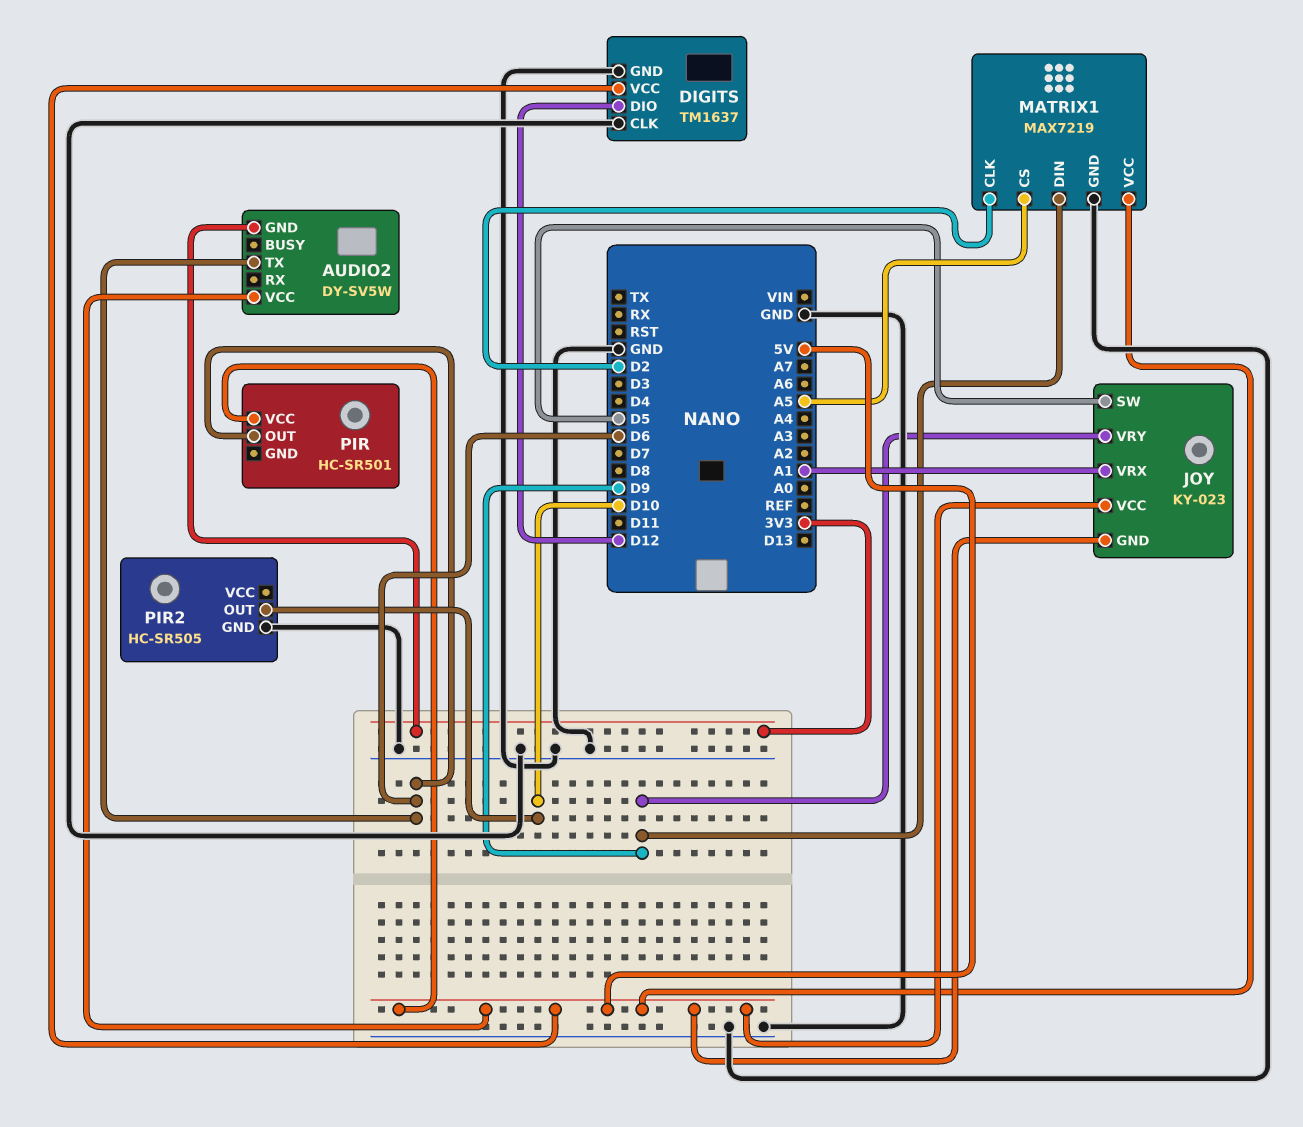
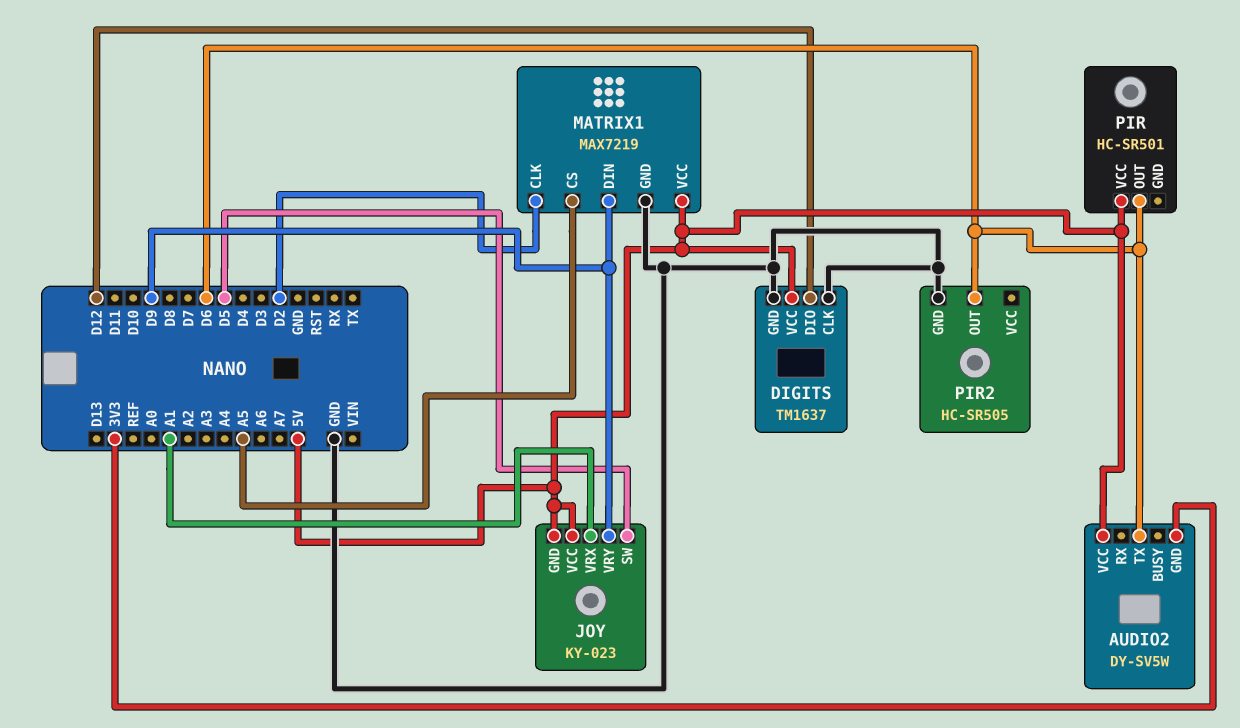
PIR2 pin OUT: D10 -> D6

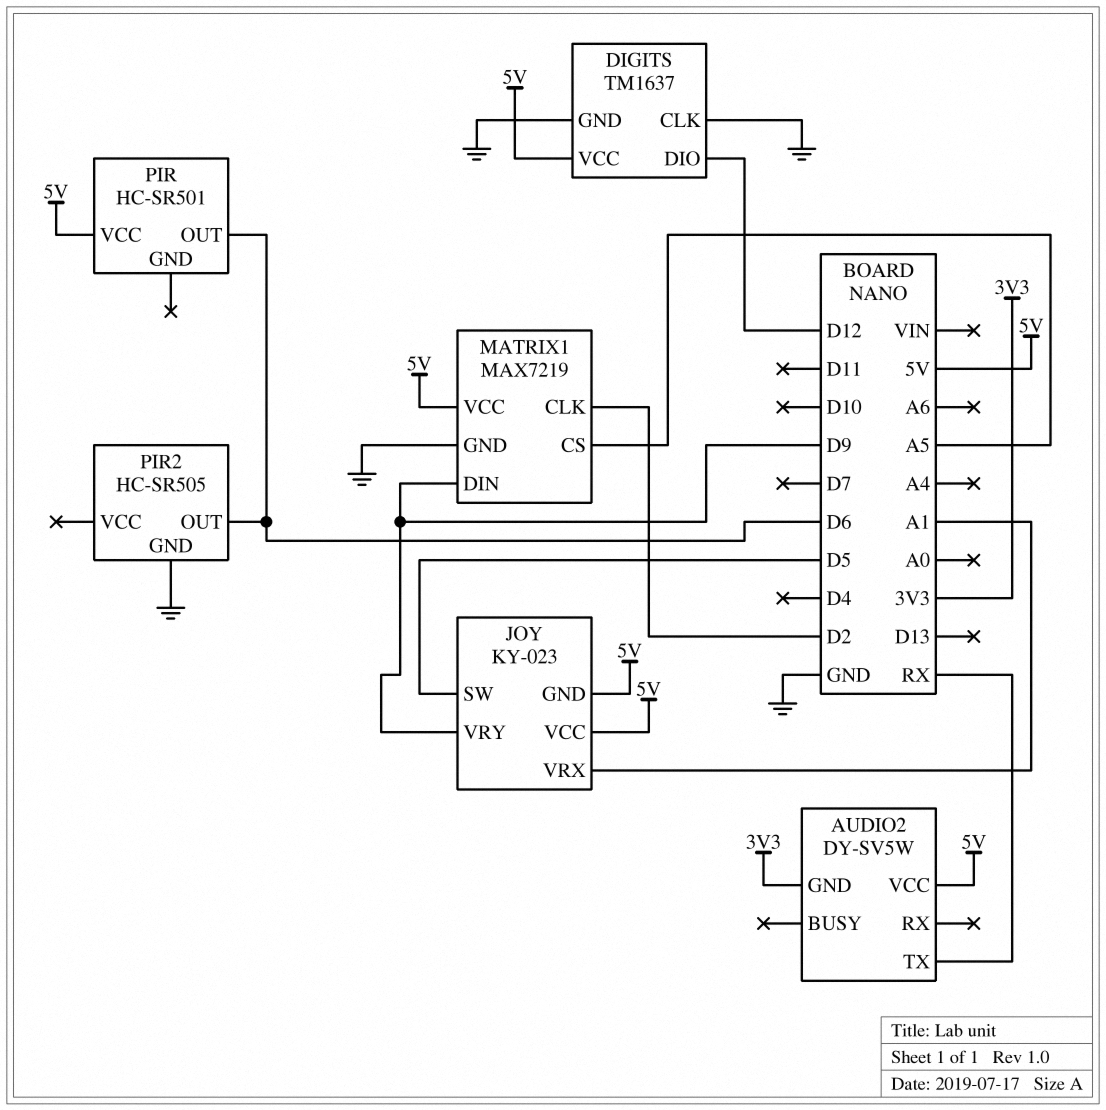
AUDIO2 pin TX: D6 -> RX

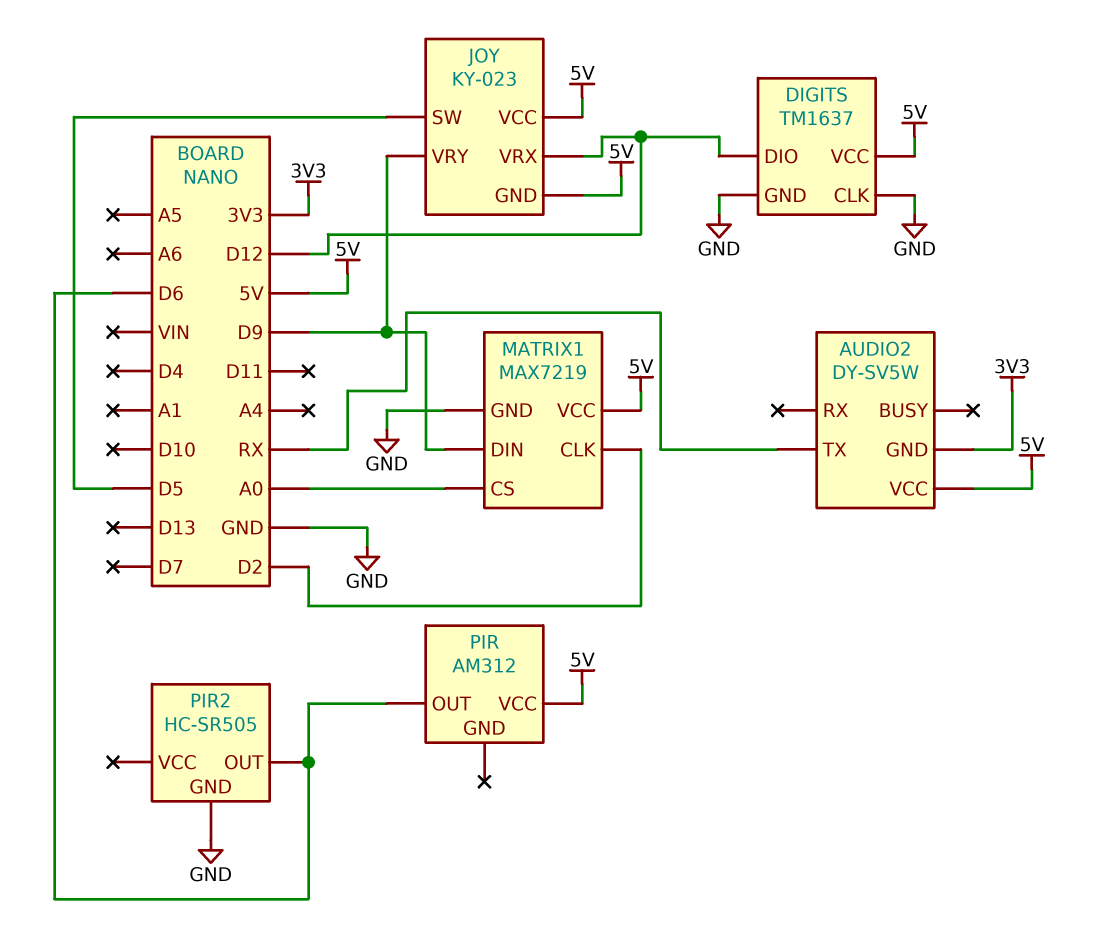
JOY pin VRX: A1 -> D12
MATRIX1 pin CS: A5 -> A0
PIR: HC-SR501 -> AM312

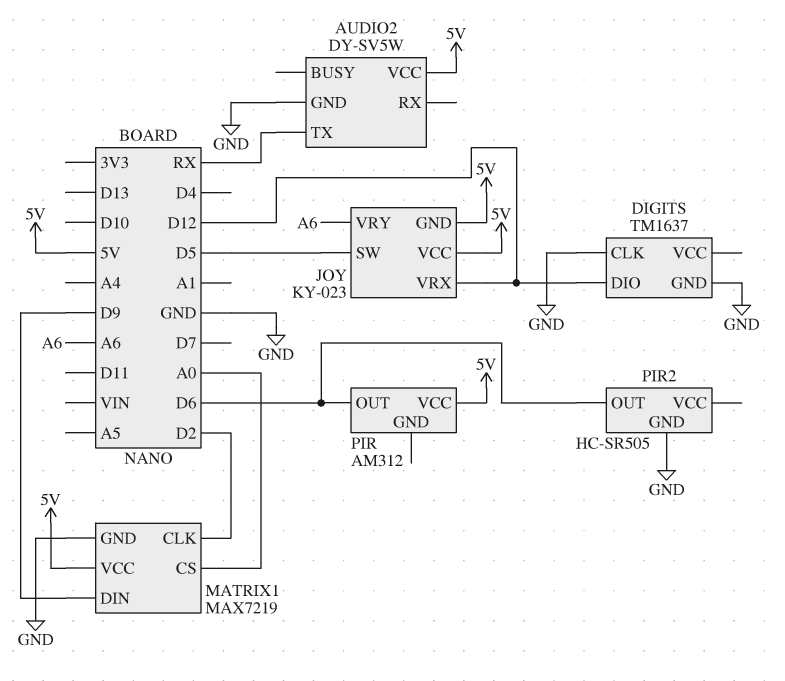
AUDIO2 pin GND: 3V3 -> GND
DIGITS pin VCC: 5V -> none
JOY pin VRY: D9 -> A6

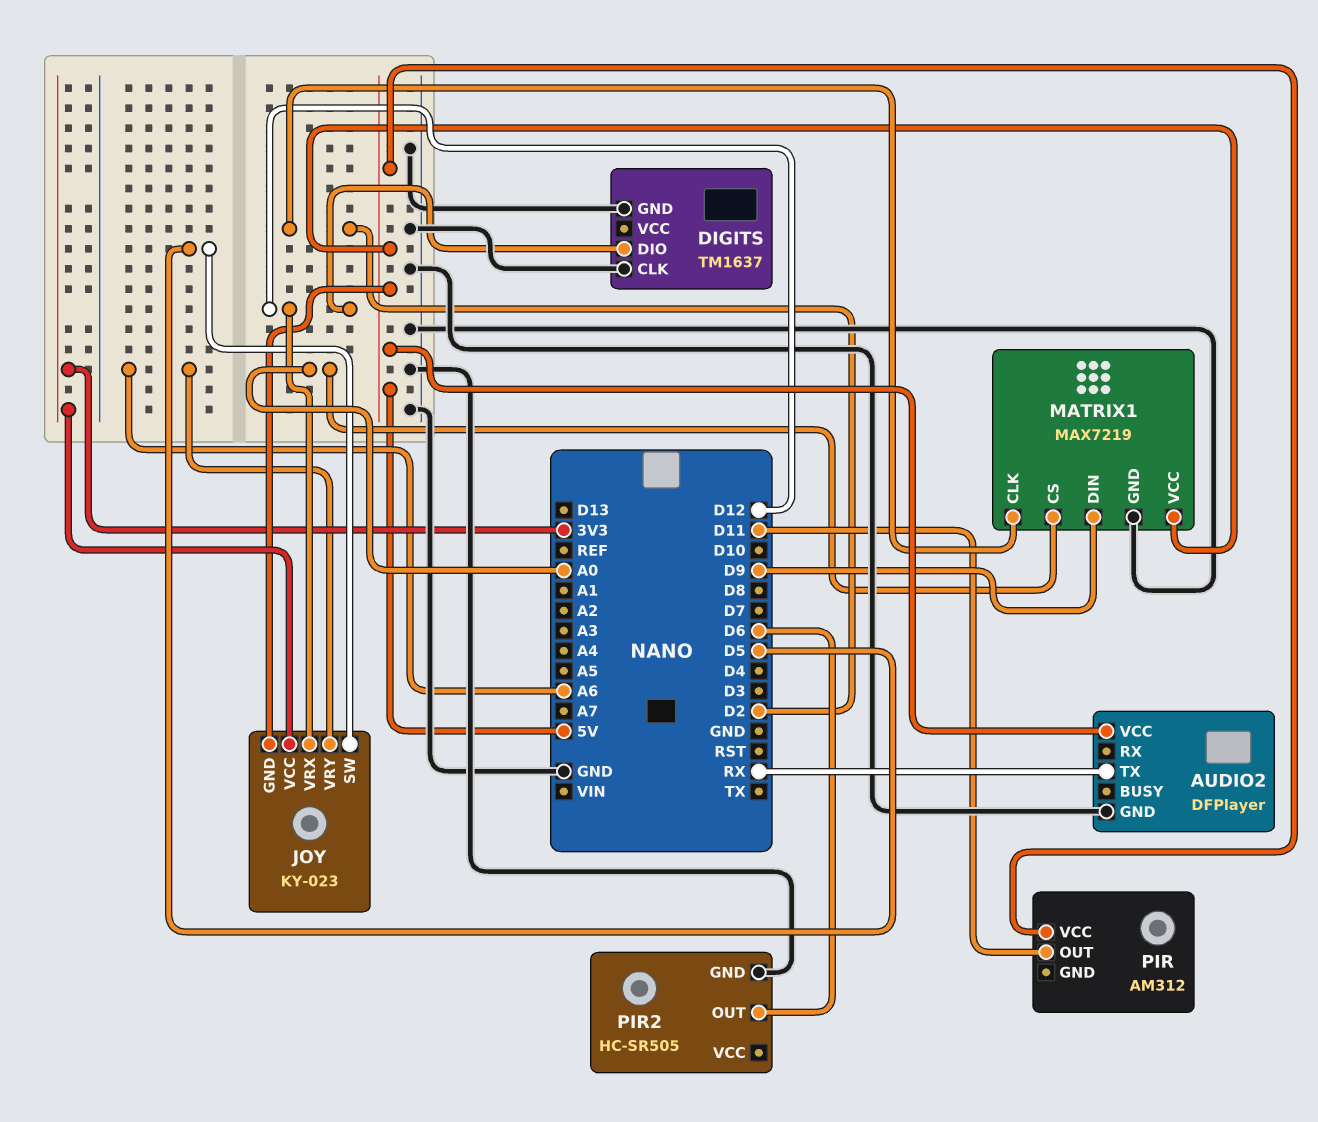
AUDIO2: DY-SV5W -> DFPlayer
JOY pin VCC: 5V -> 3V3
PIR pin OUT: D6 -> D11

